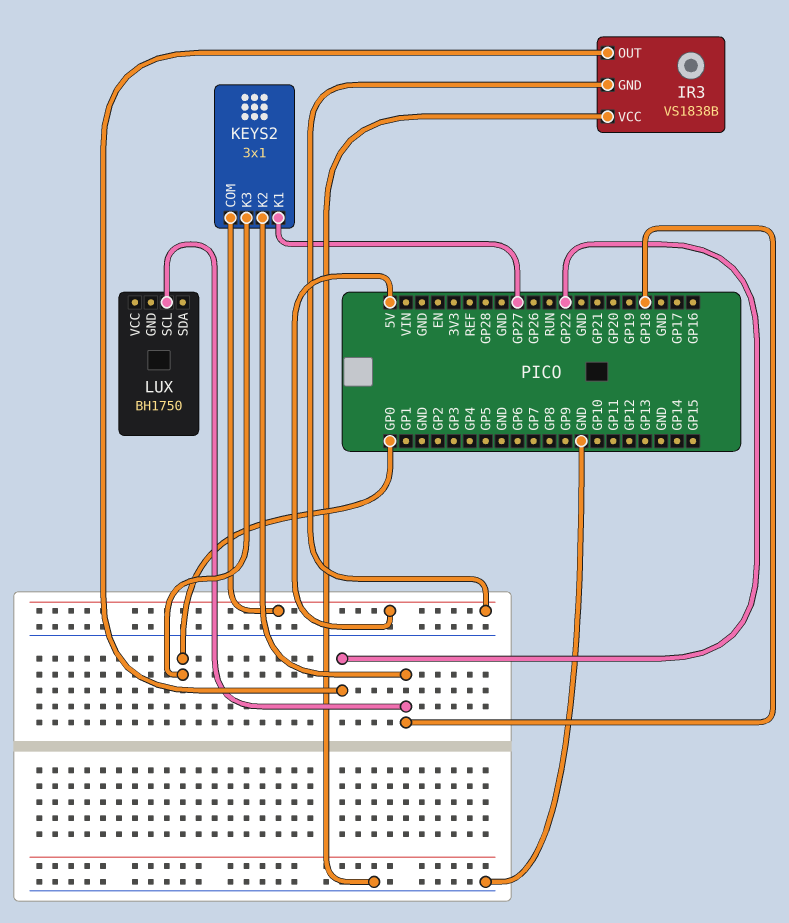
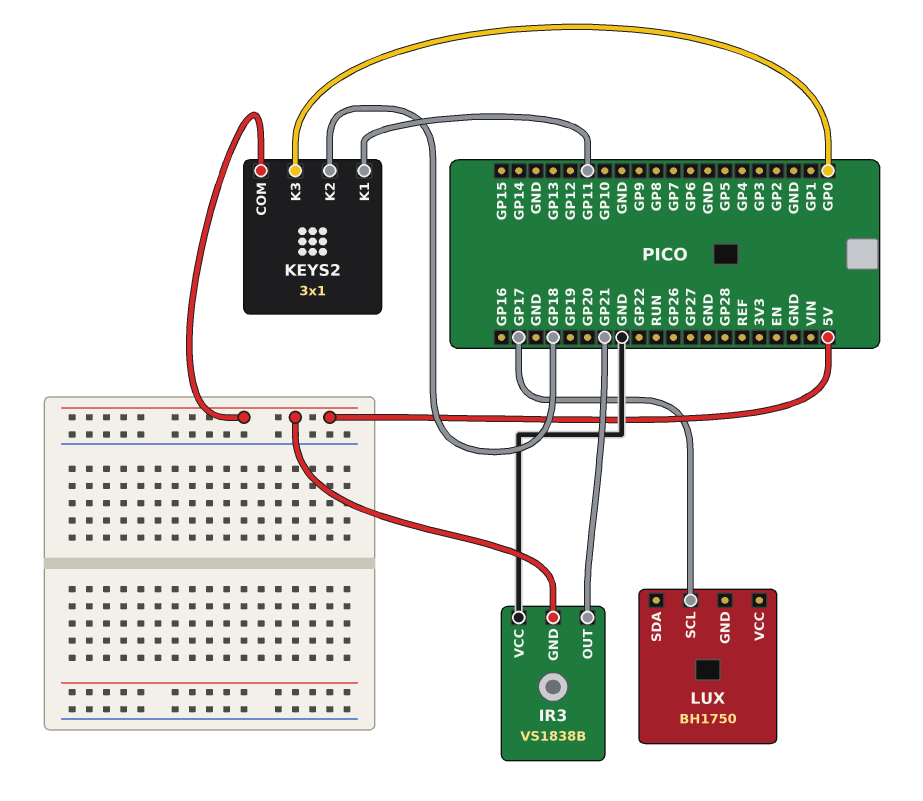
IR3 pin OUT: GP22 -> GP21
KEYS2 pin K1: GP27 -> GP11
LUX pin SCL: GP18 -> GP17

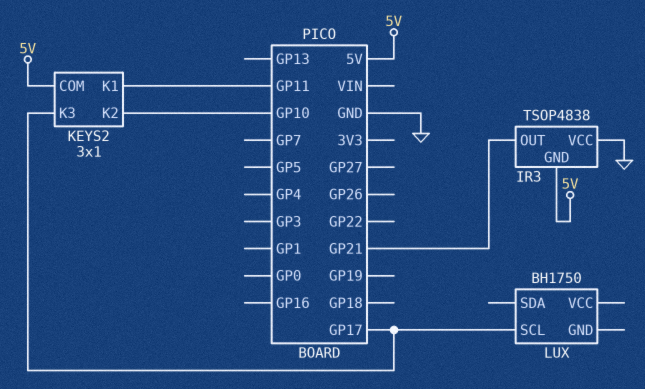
IR3: VS1838B -> TSOP4838
KEYS2 pin K2: GP18 -> GP10
KEYS2 pin K3: GP0 -> GP17

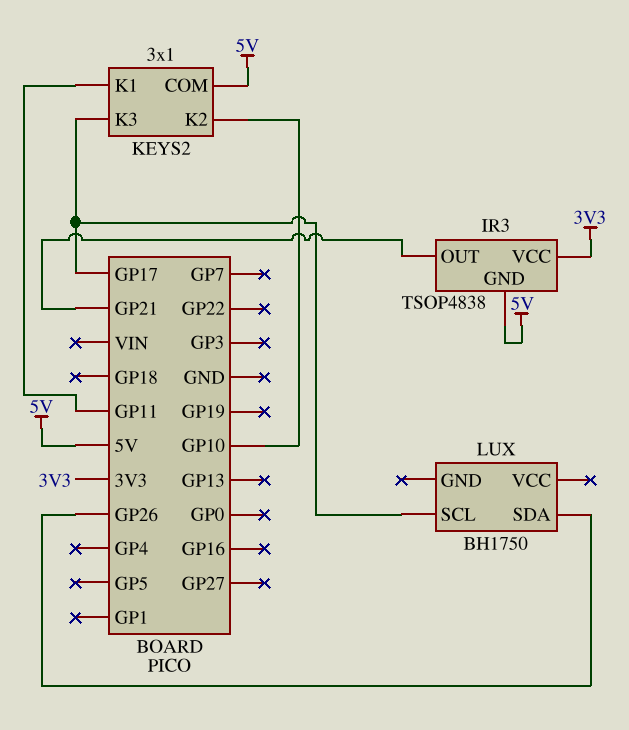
IR3 pin VCC: GND -> 3V3
LUX pin SDA: none -> GP26

